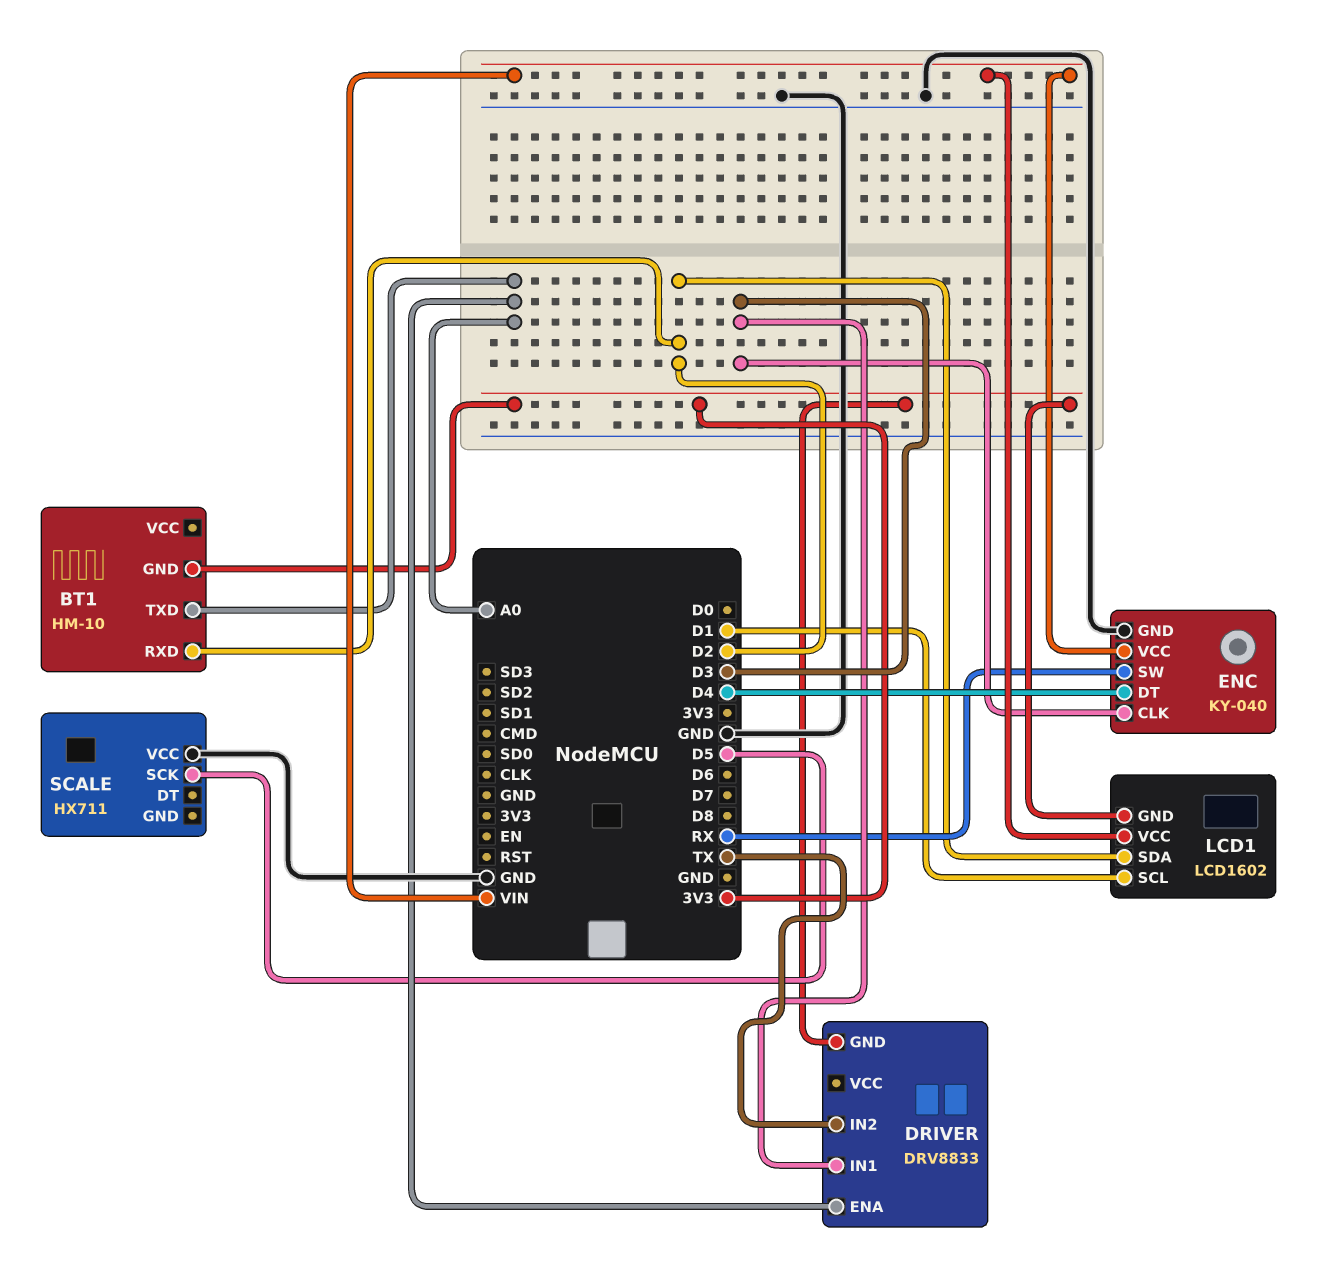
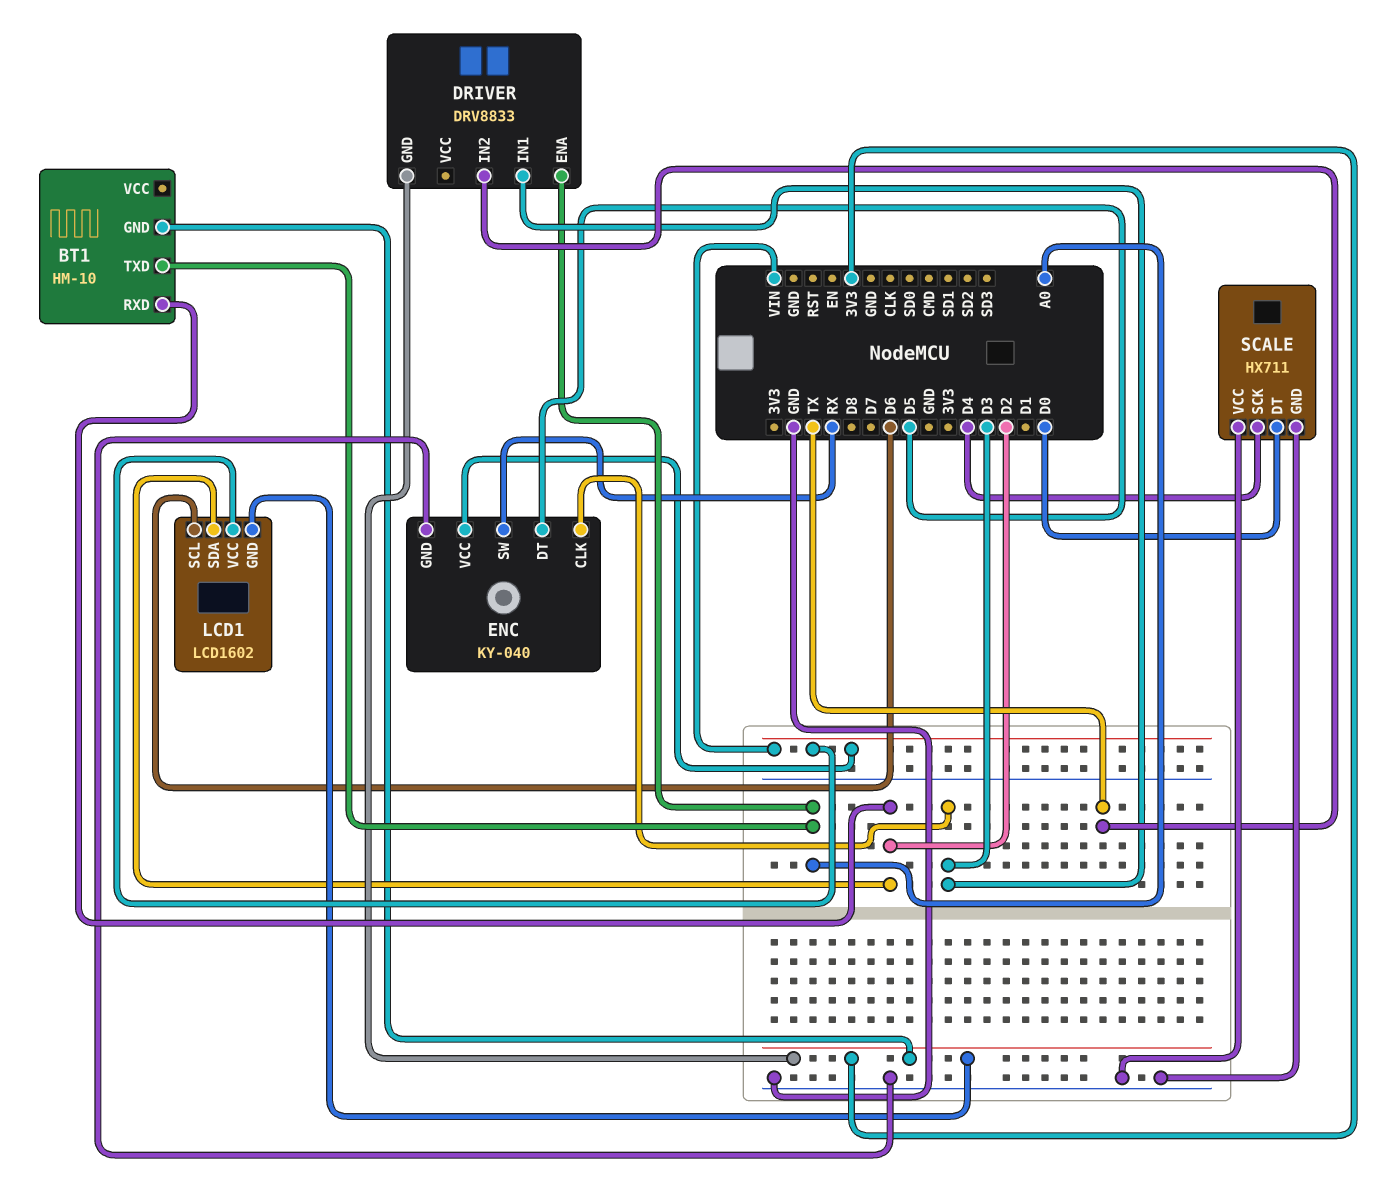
ENC pin DT: D4 -> D5
LCD1 pin SCL: D1 -> D6
SCALE pin DT: none -> D0
SCALE pin GND: none -> GND
SCALE pin SCK: D5 -> D4

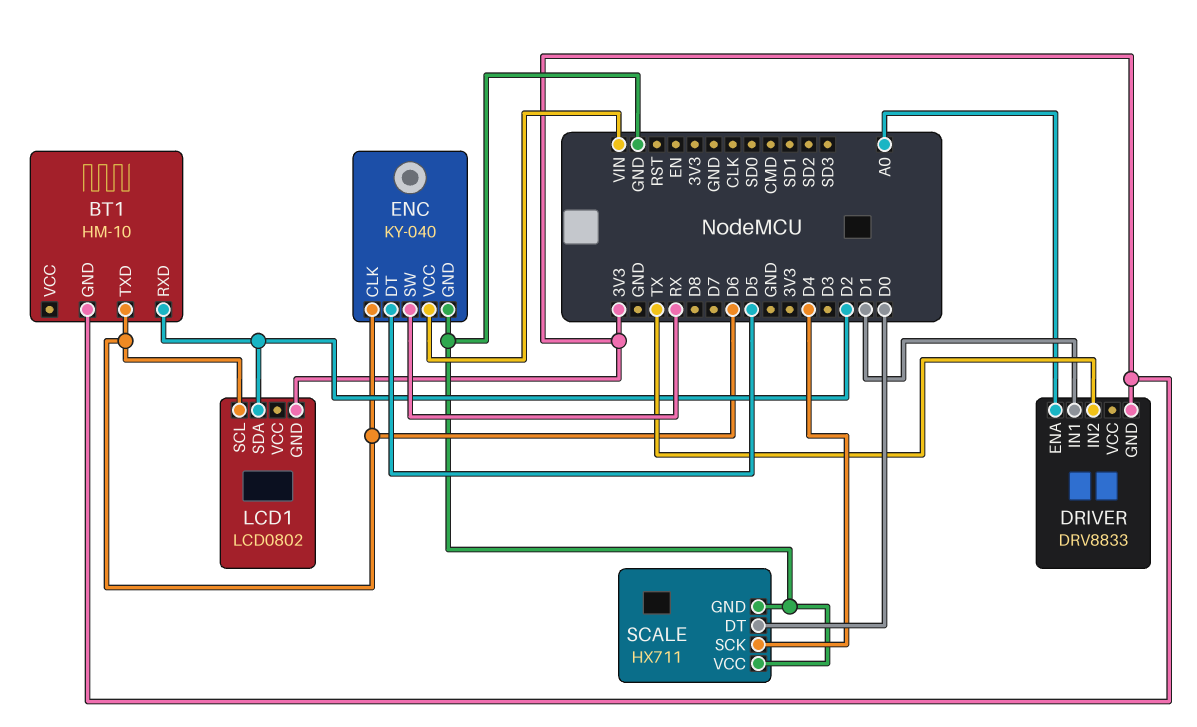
BT1 pin TXD: A0 -> D6
DRIVER pin IN1: D3 -> D1
ENC pin CLK: D3 -> D6
LCD1: LCD1602 -> LCD0802
LCD1 pin VCC: VIN -> none

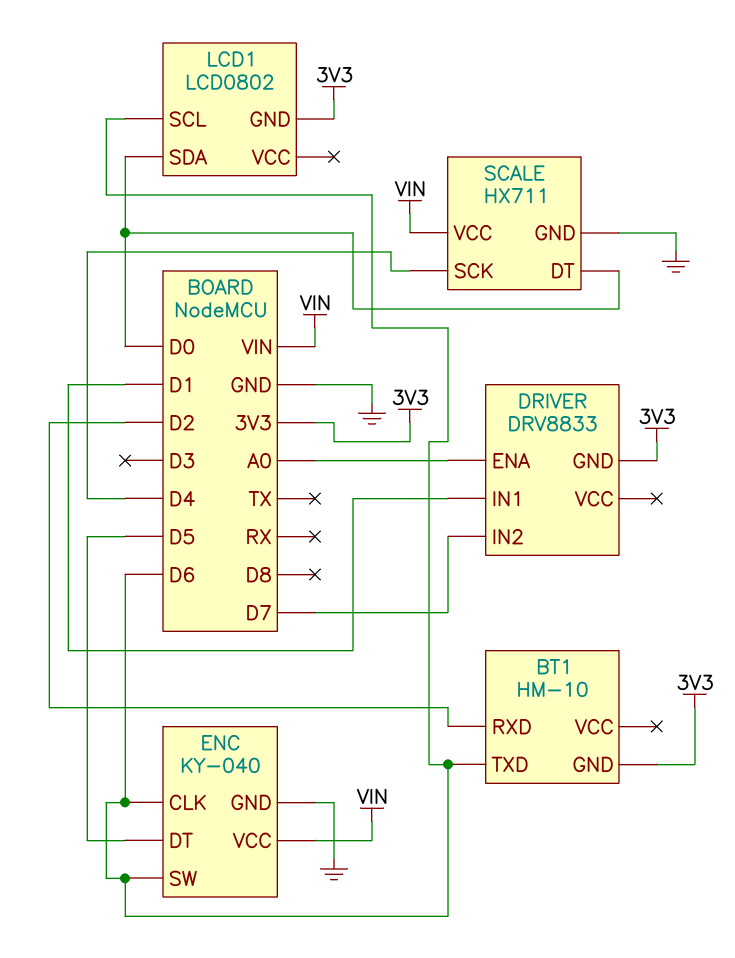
DRIVER pin IN2: TX -> D7
ENC pin SW: RX -> D6
LCD1 pin SDA: D2 -> D0
SCALE pin VCC: GND -> VIN

